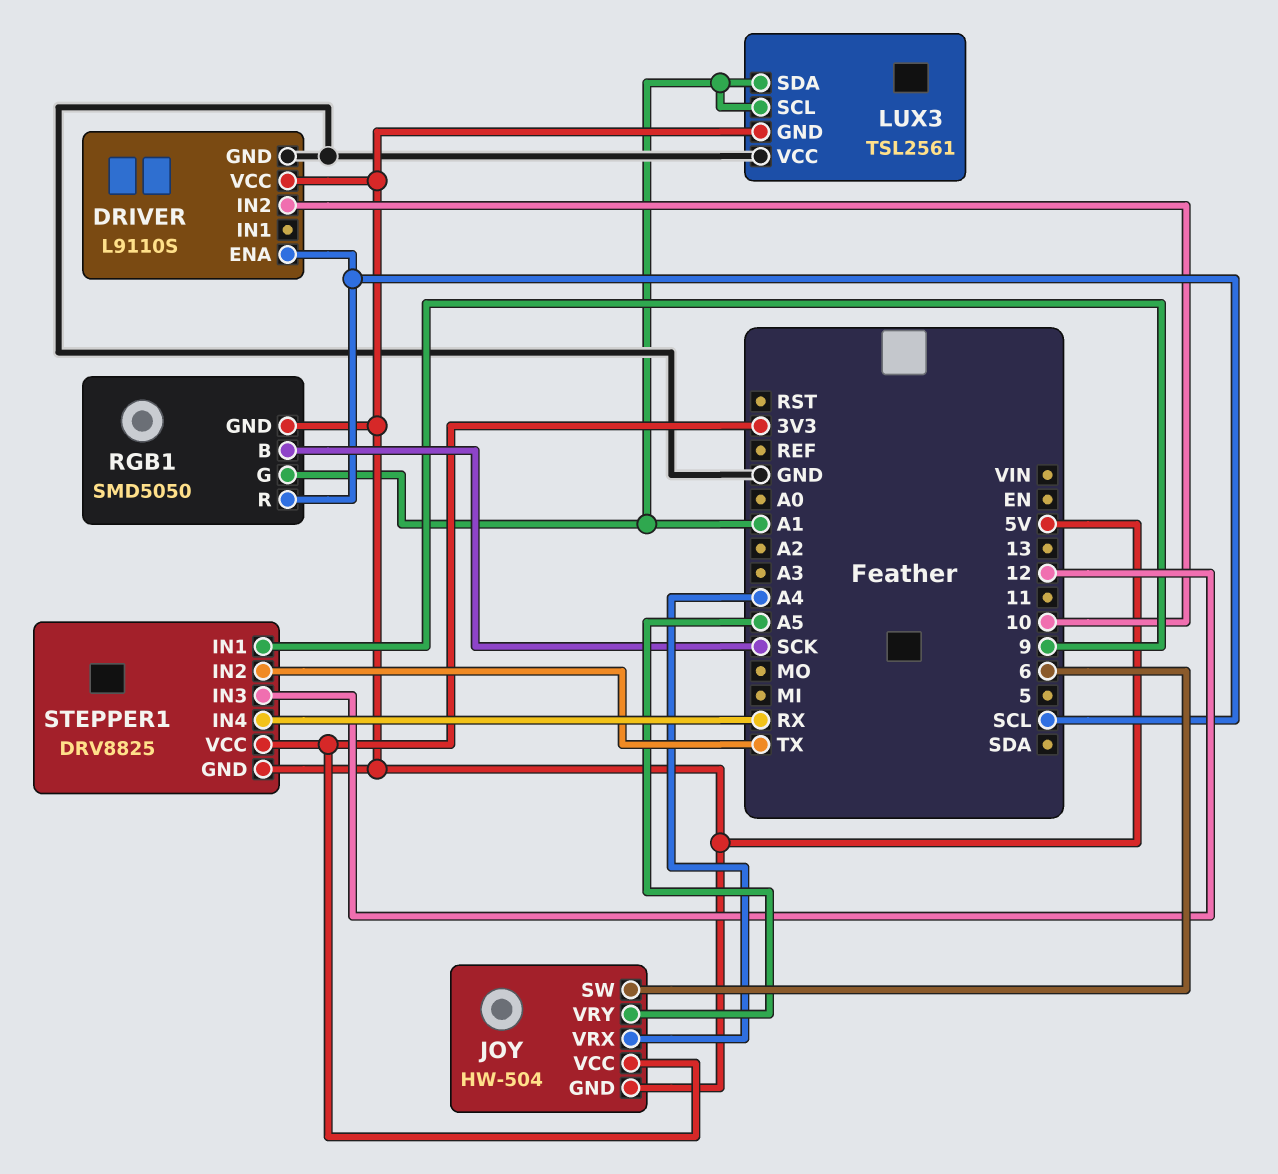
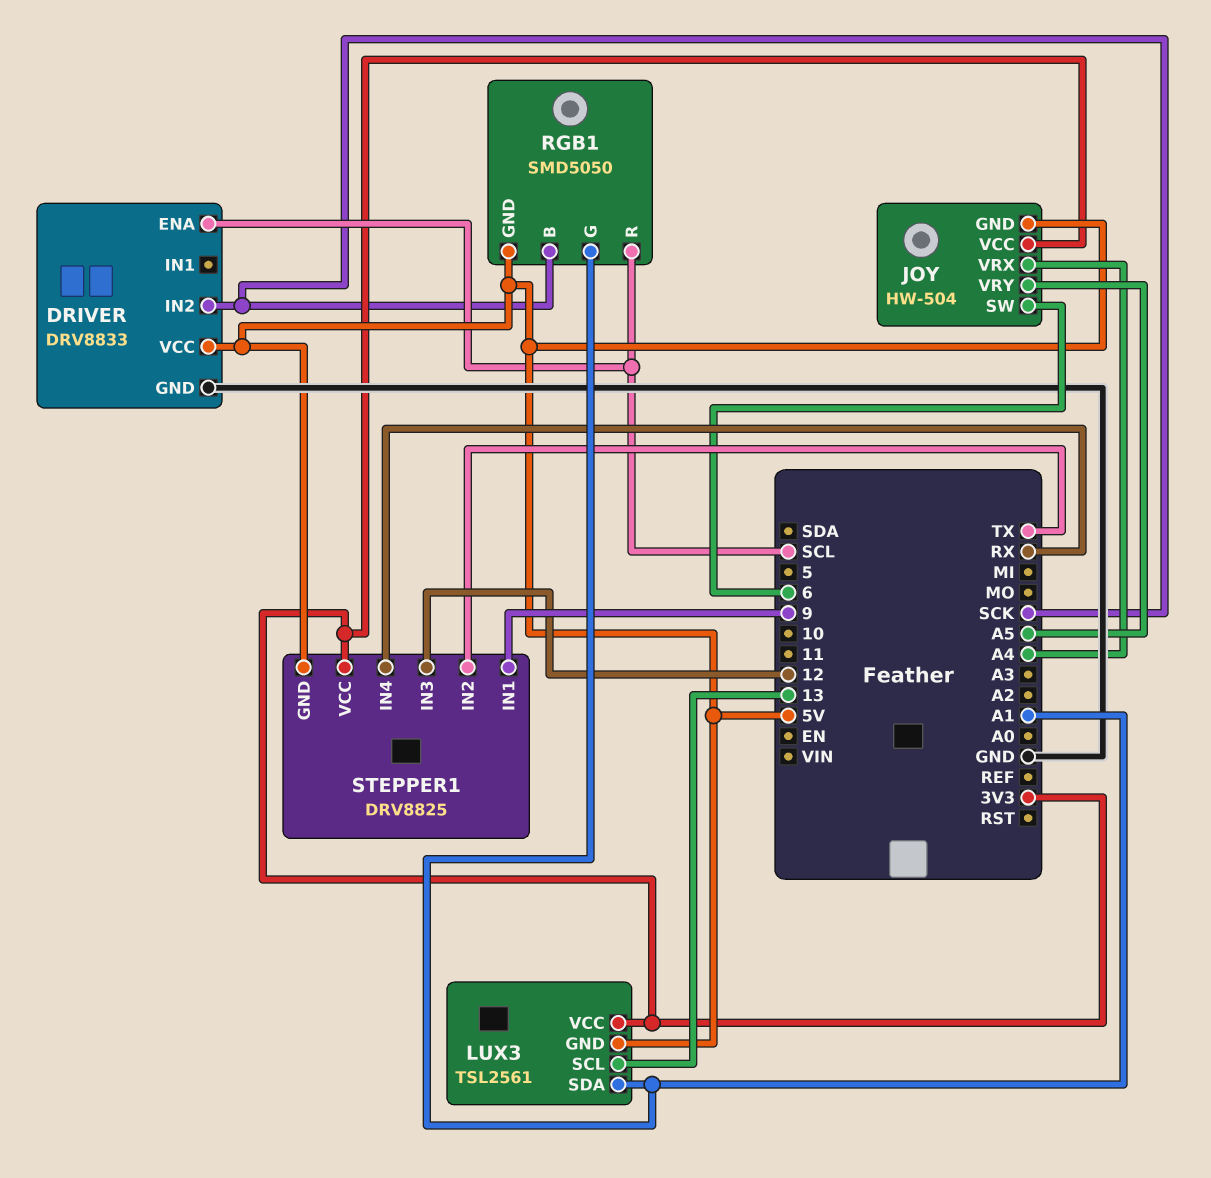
DRIVER: L9110S -> DRV8833
DRIVER pin IN2: 10 -> SCK
LUX3 pin SCL: A1 -> 13
LUX3 pin VCC: GND -> 3V3

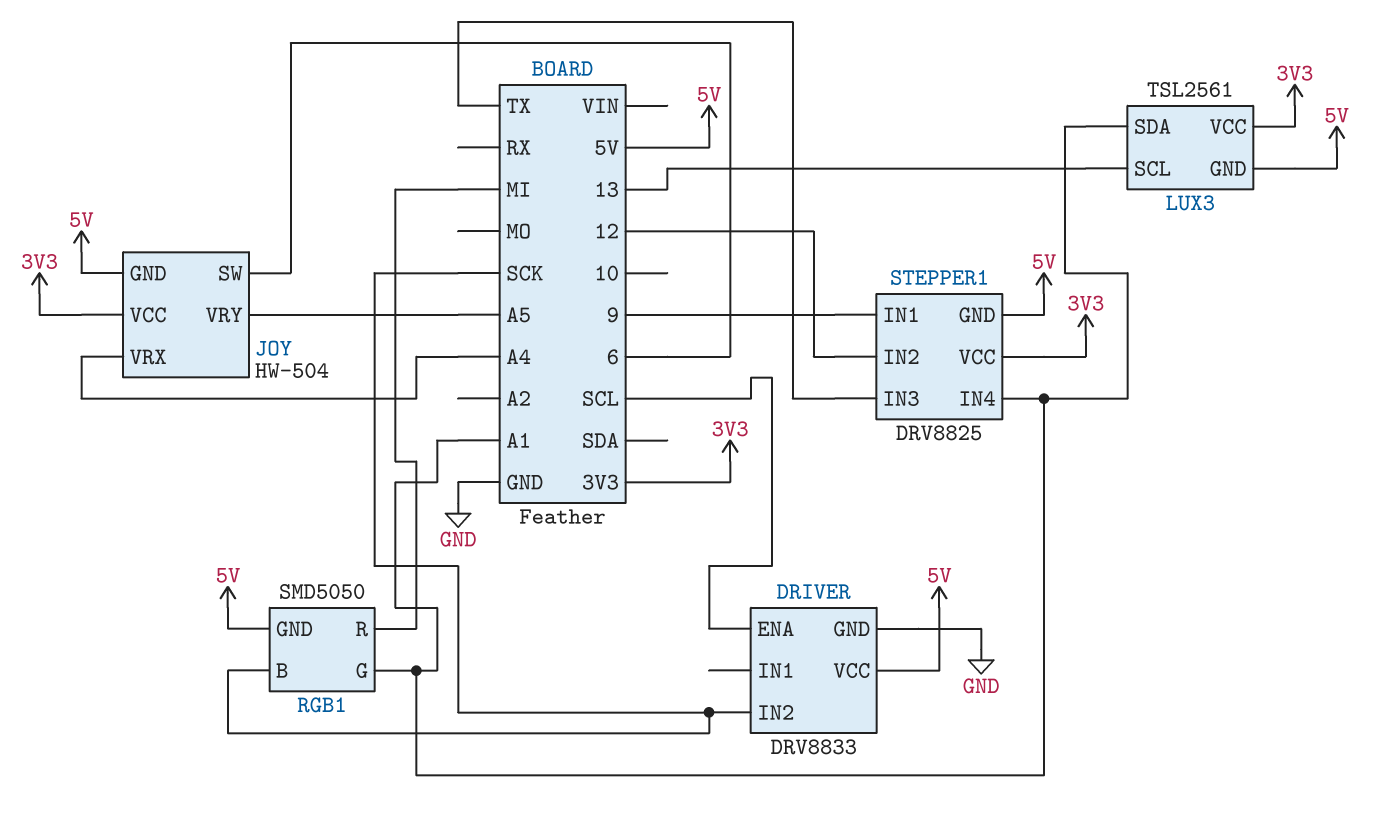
RGB1 pin R: SCL -> MI
STEPPER1 pin IN2: TX -> 12
STEPPER1 pin IN3: 12 -> TX
STEPPER1 pin IN4: RX -> A1

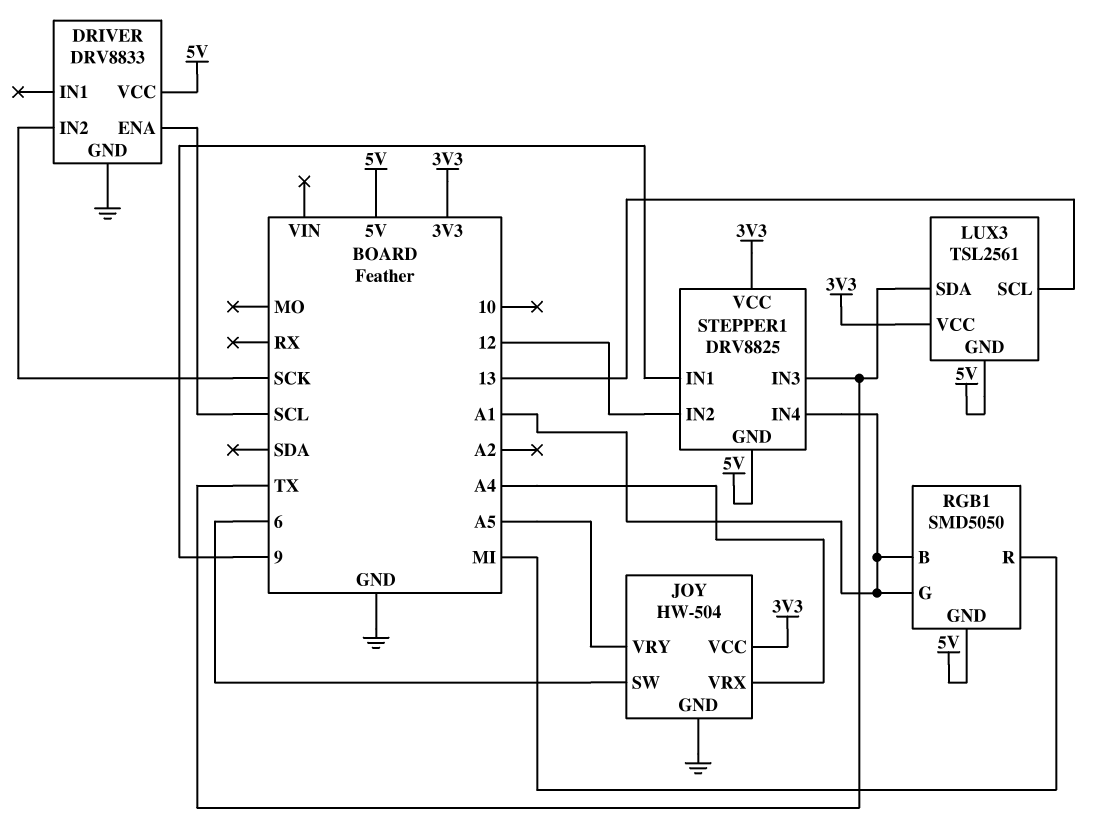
JOY pin GND: 5V -> GND
LUX3 pin SDA: A1 -> TX
RGB1 pin B: SCK -> A1

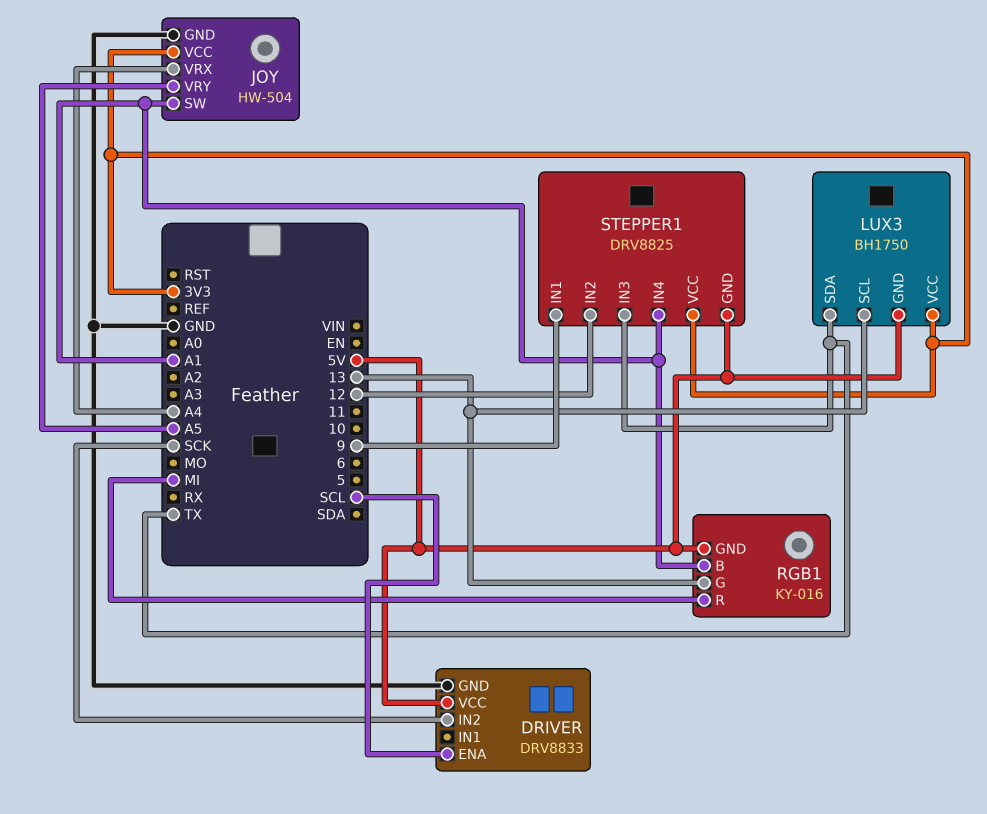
JOY pin SW: 6 -> A1
LUX3: TSL2561 -> BH1750
RGB1: SMD5050 -> KY-016
RGB1 pin G: A1 -> 13

